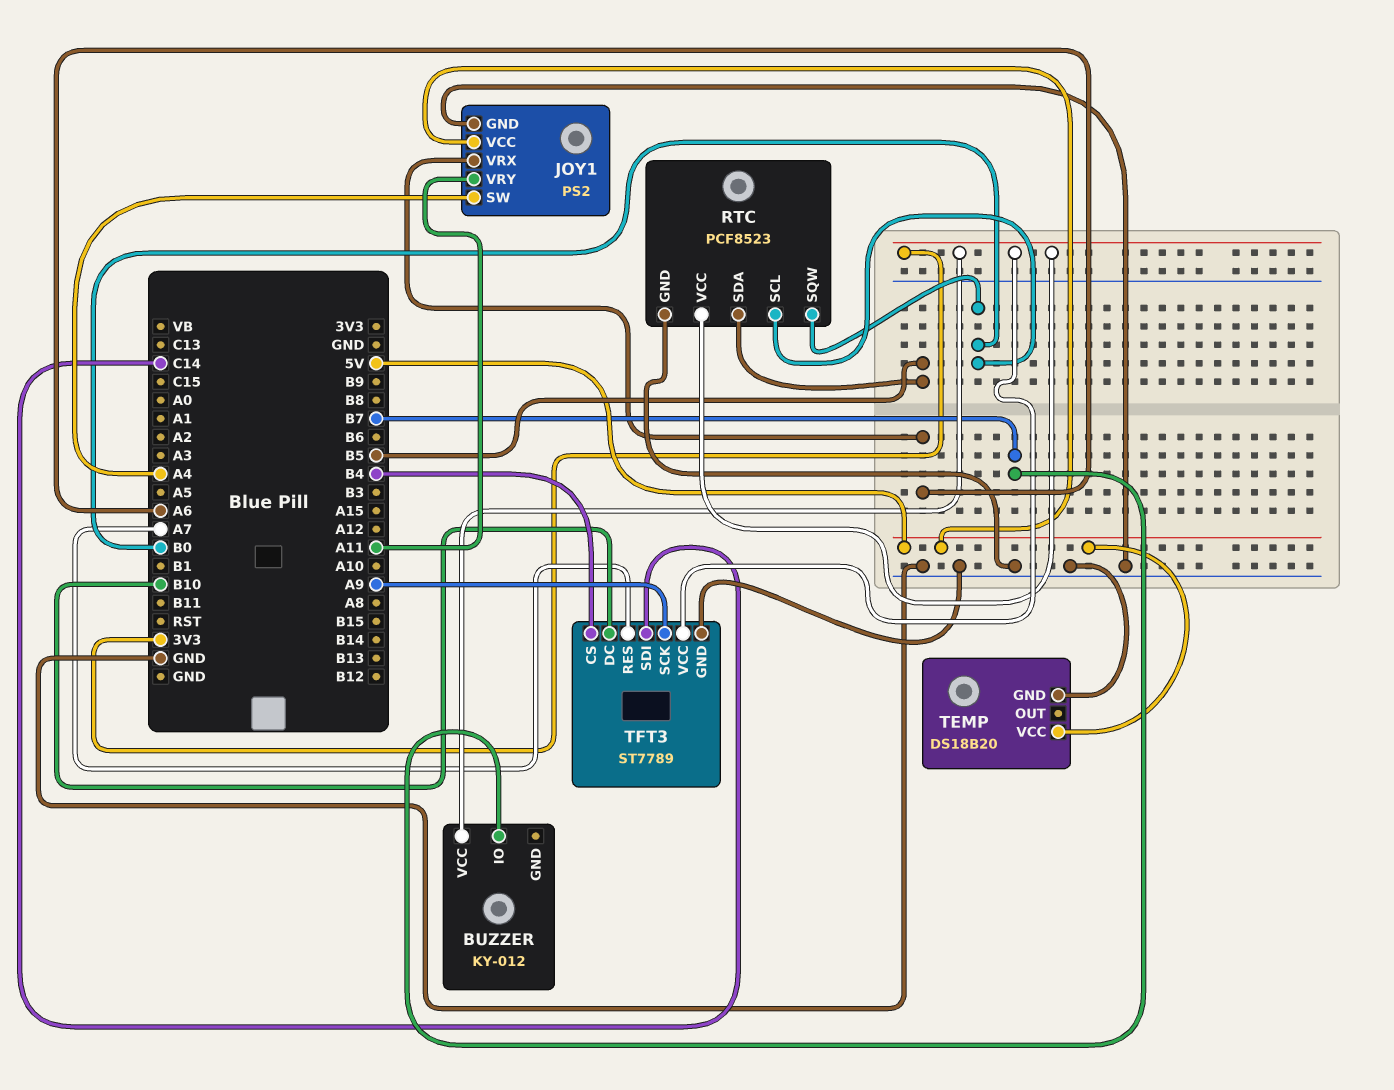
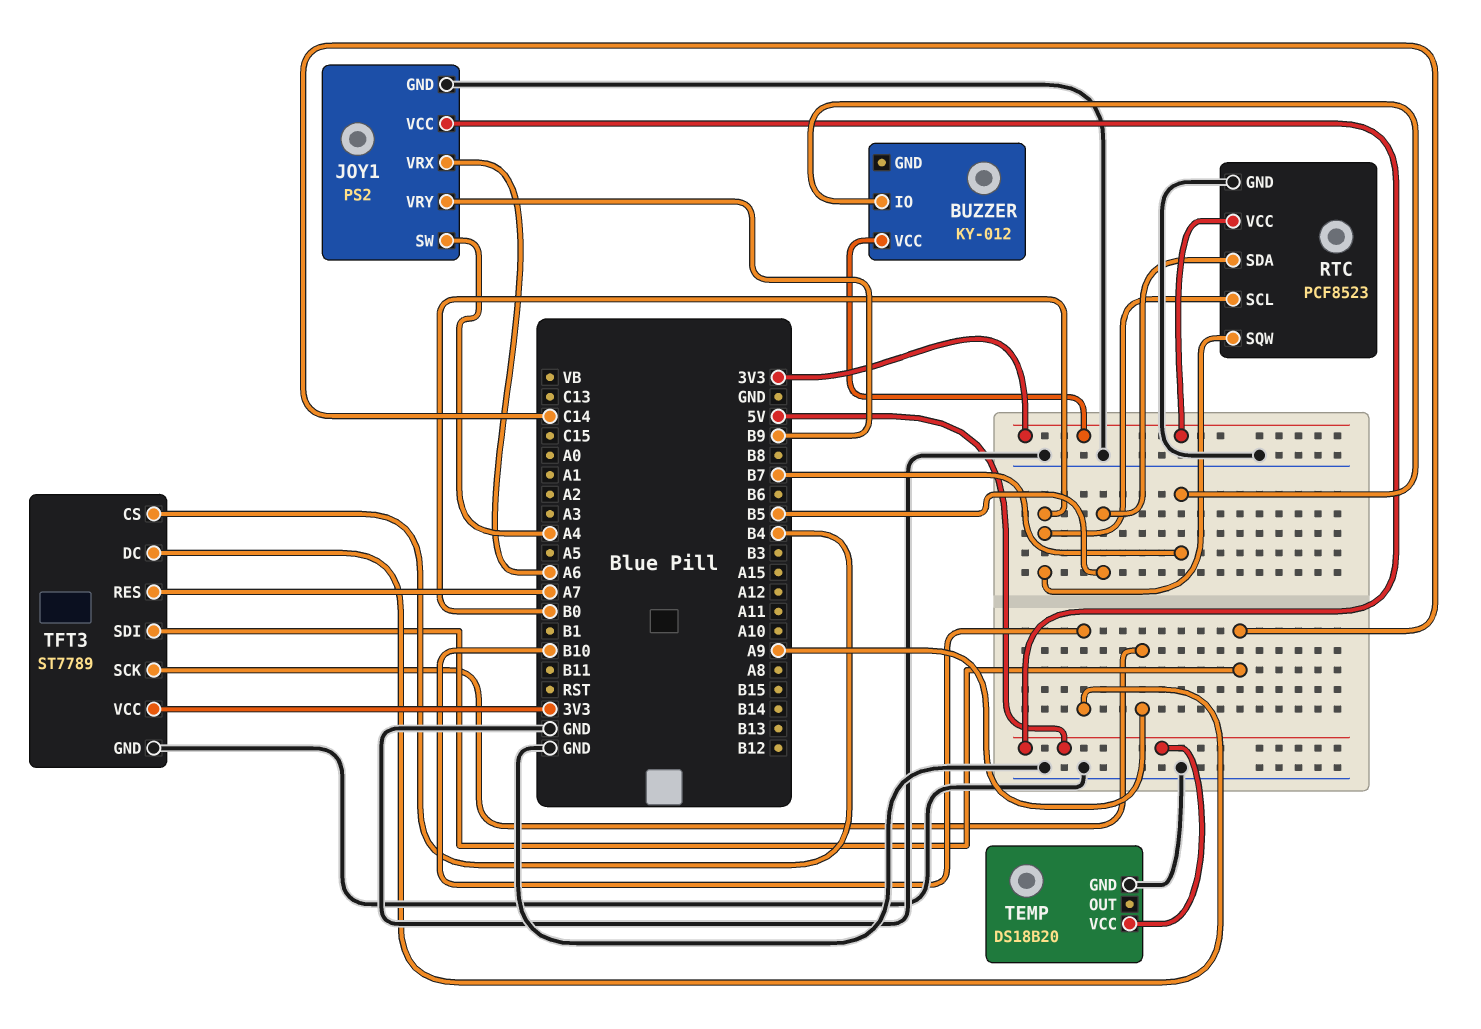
JOY1 pin VRY: A11 -> B9

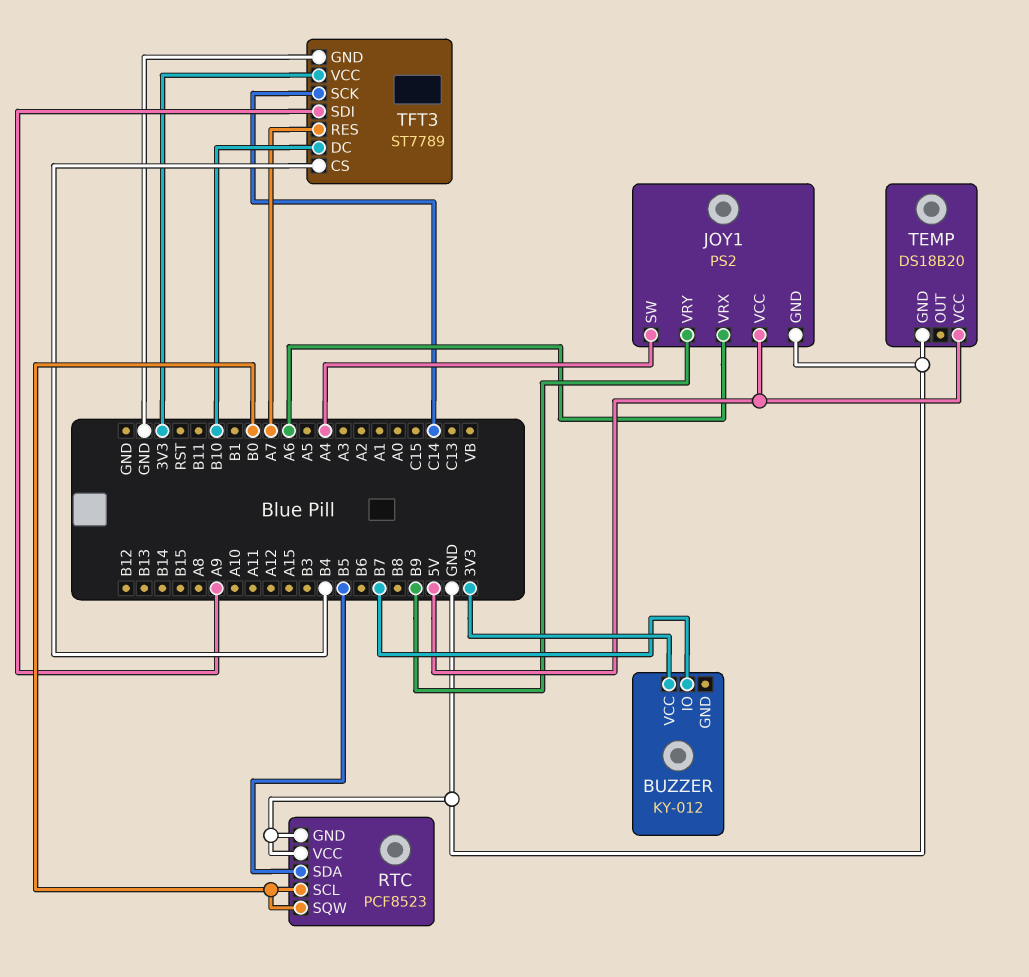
RTC pin VCC: 3V3 -> GND
TFT3 pin SCK: A9 -> C14
TFT3 pin SDI: C14 -> A9

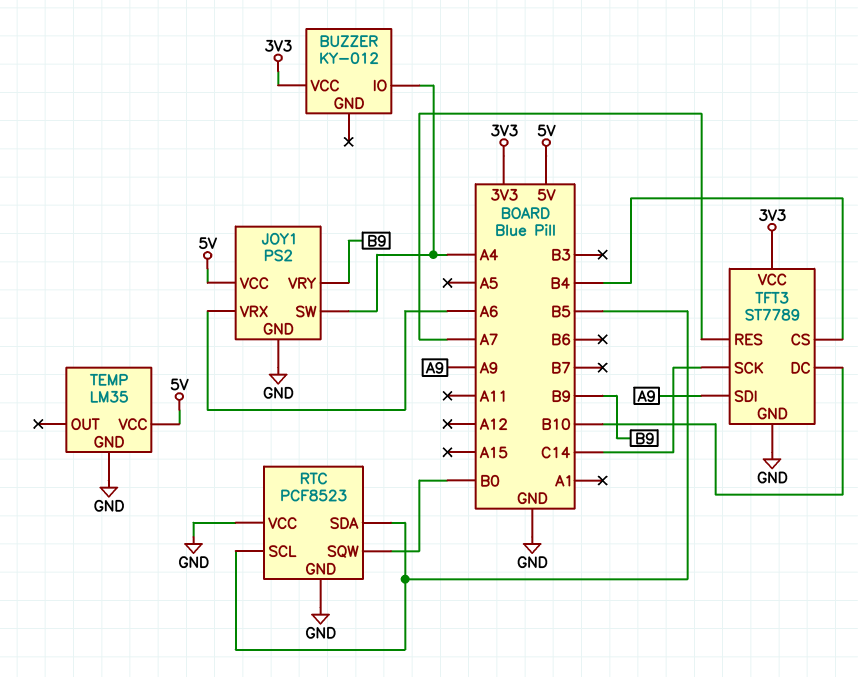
BUZZER pin IO: B7 -> A4
RTC pin SCL: B0 -> B5
TEMP: DS18B20 -> LM35

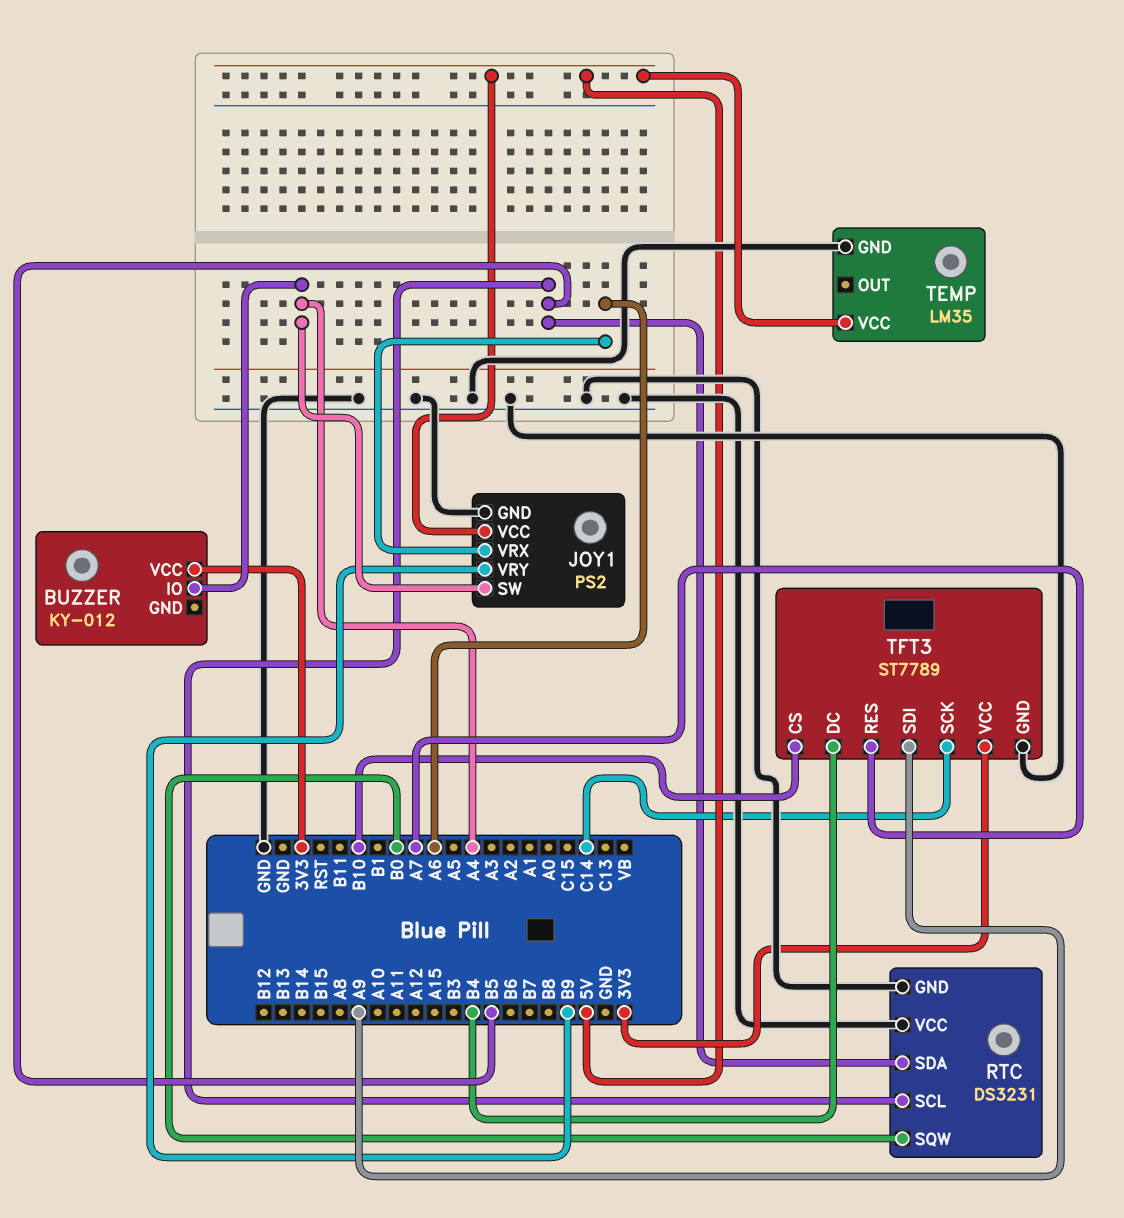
RTC: PCF8523 -> DS3231
TFT3 pin CS: B4 -> B10
TFT3 pin DC: B10 -> B4

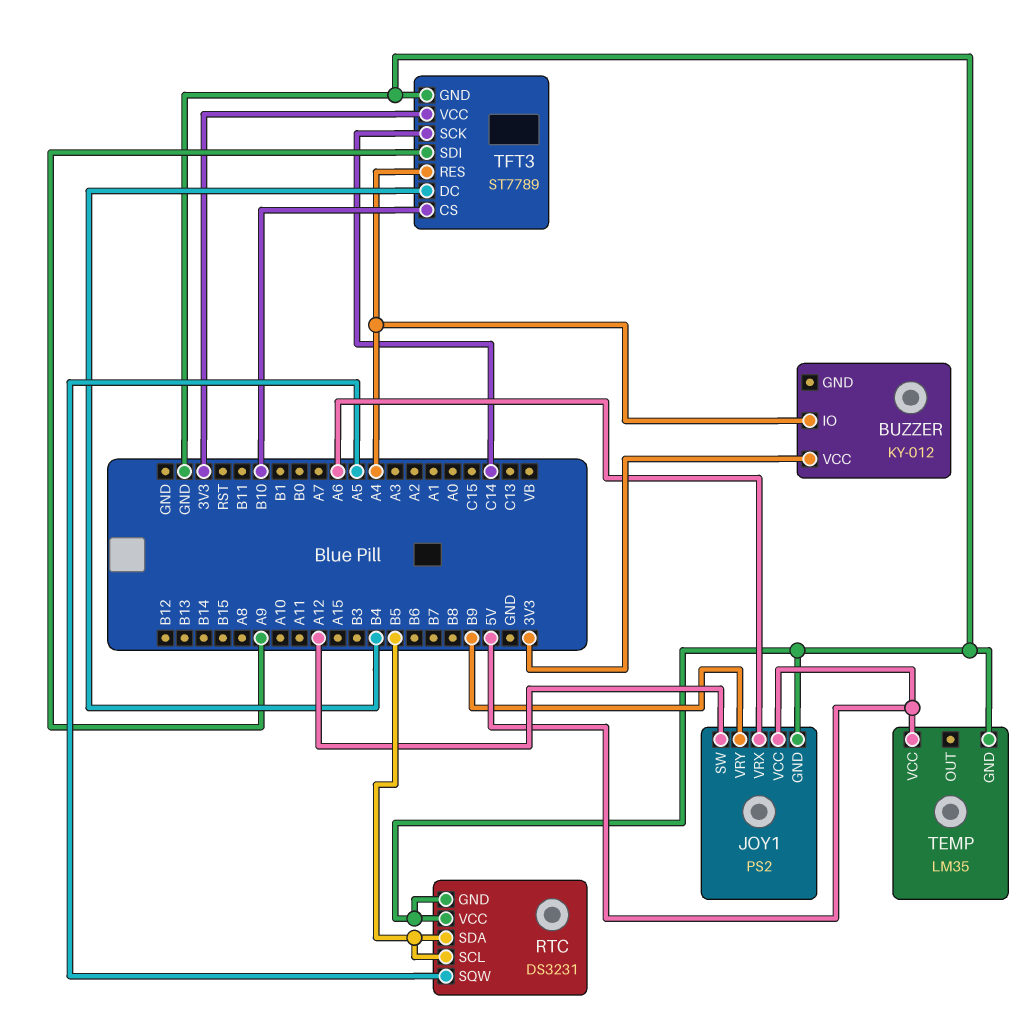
JOY1 pin SW: A4 -> A12
RTC pin SQW: B0 -> A5
TFT3 pin RES: A7 -> A4

